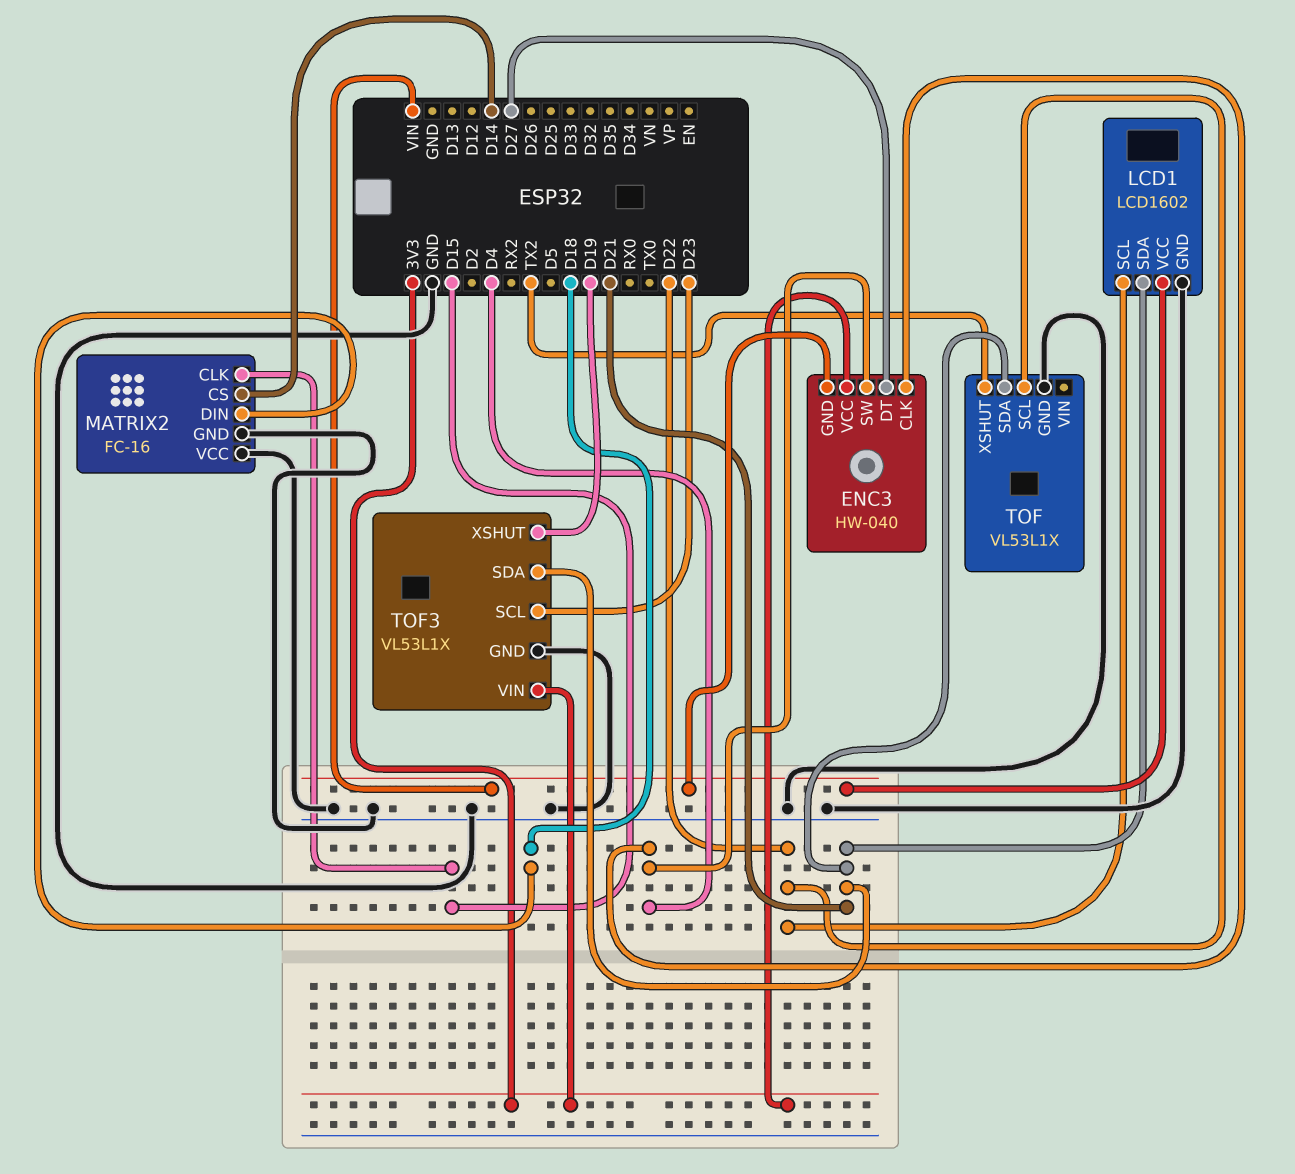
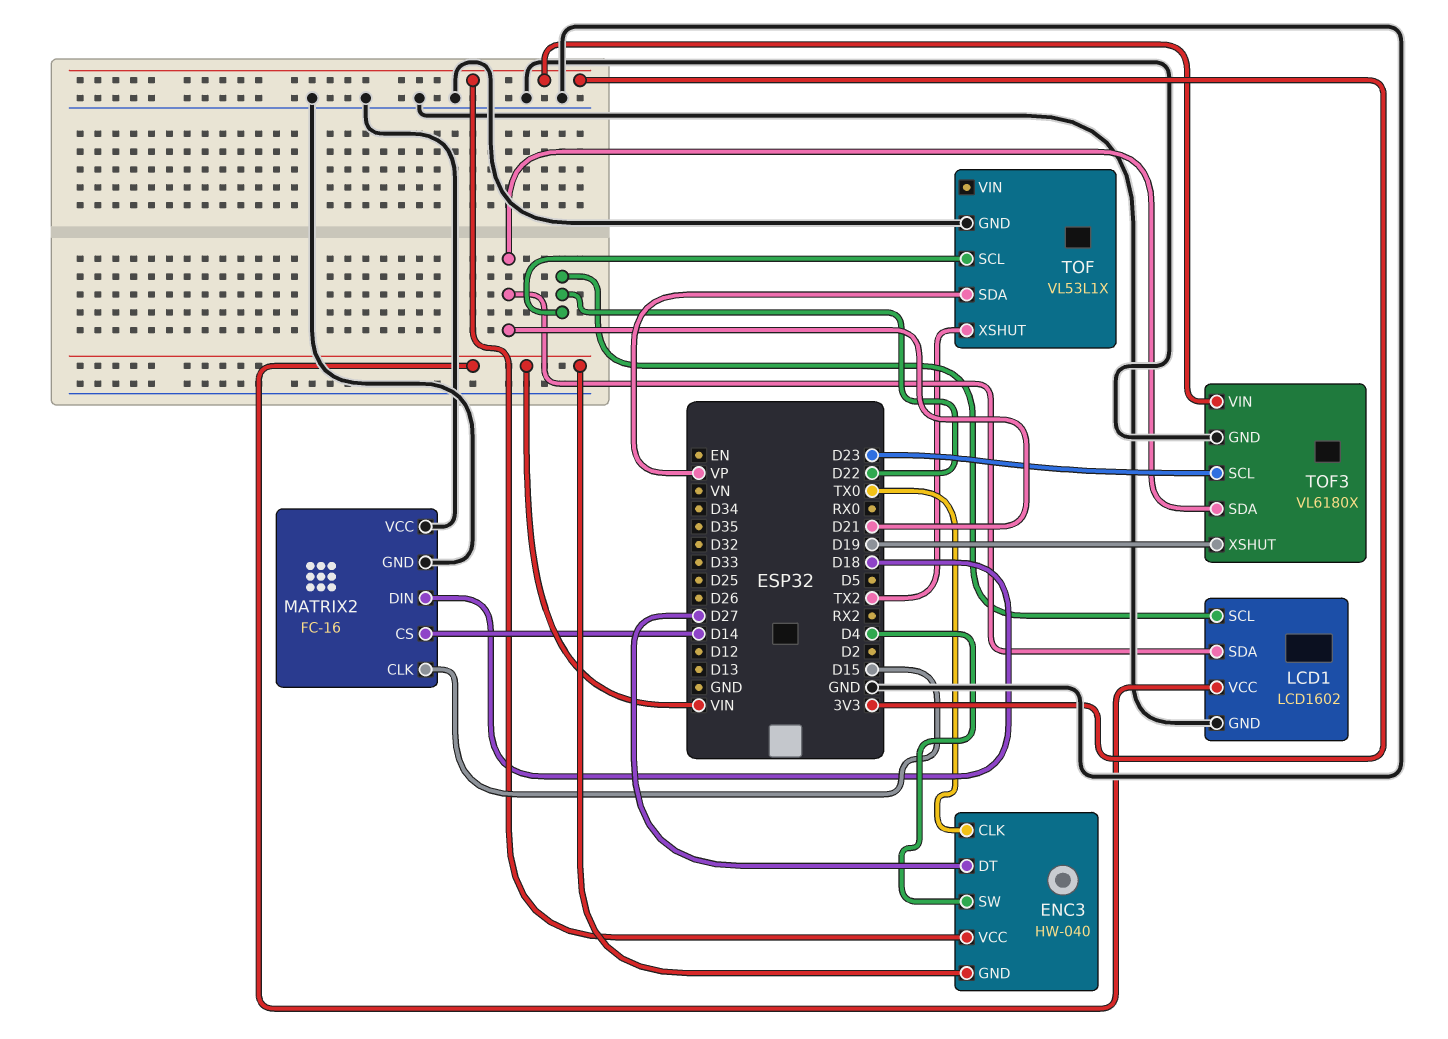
ENC3 pin CLK: D4 -> TX0
TOF pin SDA: D21 -> VP
TOF3: VL53L1X -> VL6180X

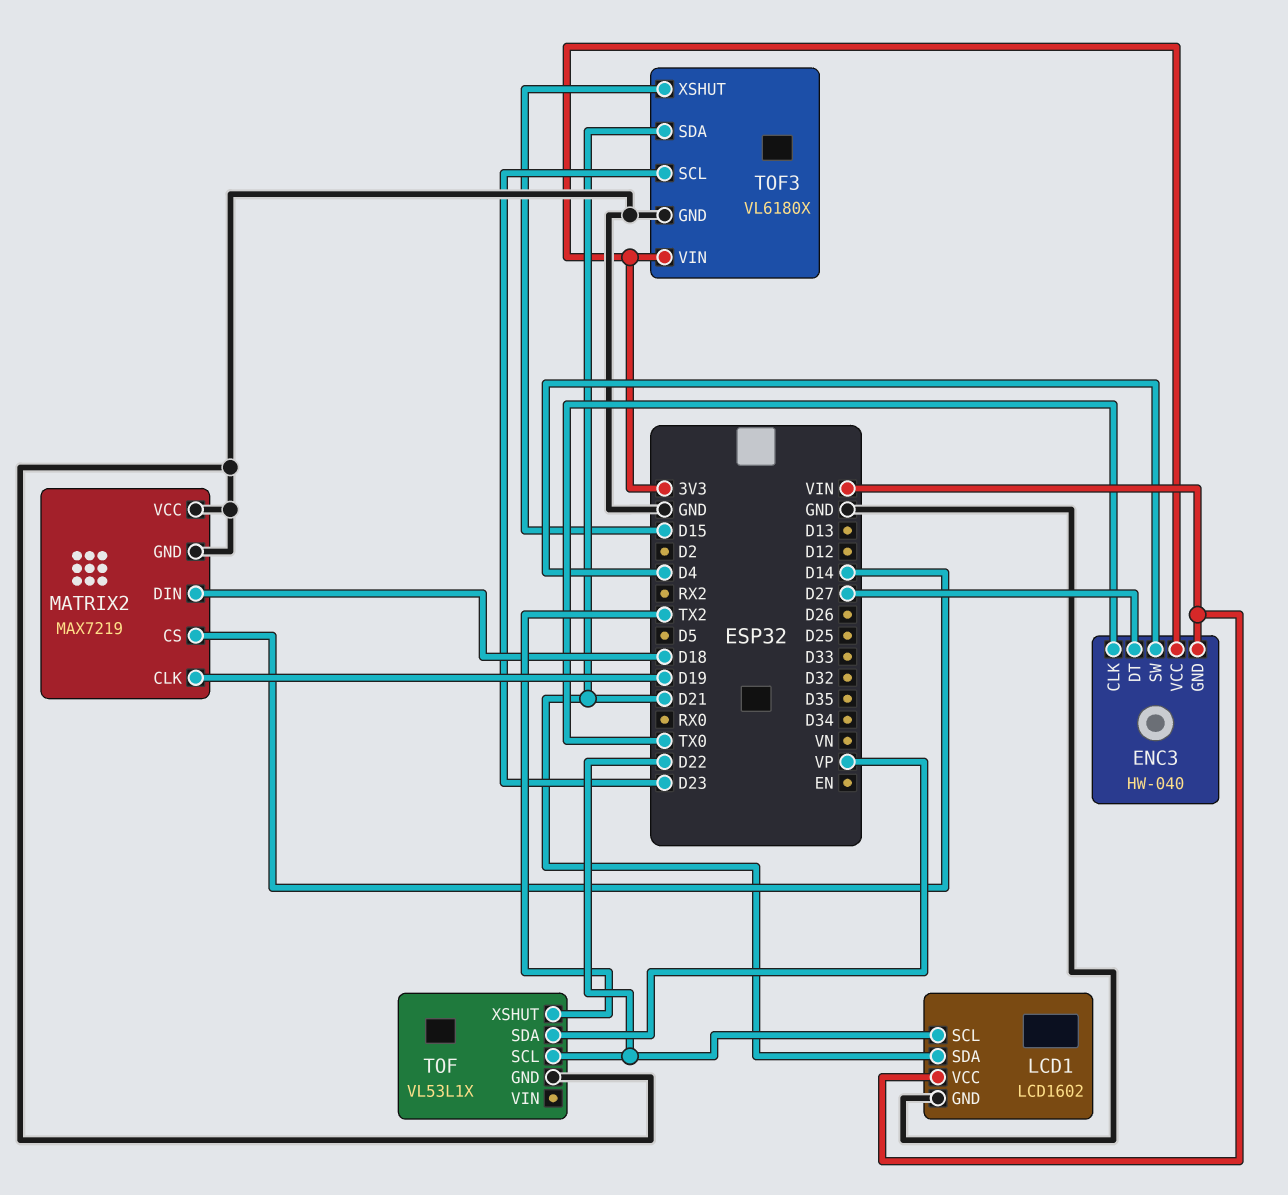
MATRIX2: FC-16 -> MAX7219
MATRIX2 pin CLK: D15 -> D19
TOF3 pin XSHUT: D19 -> D15

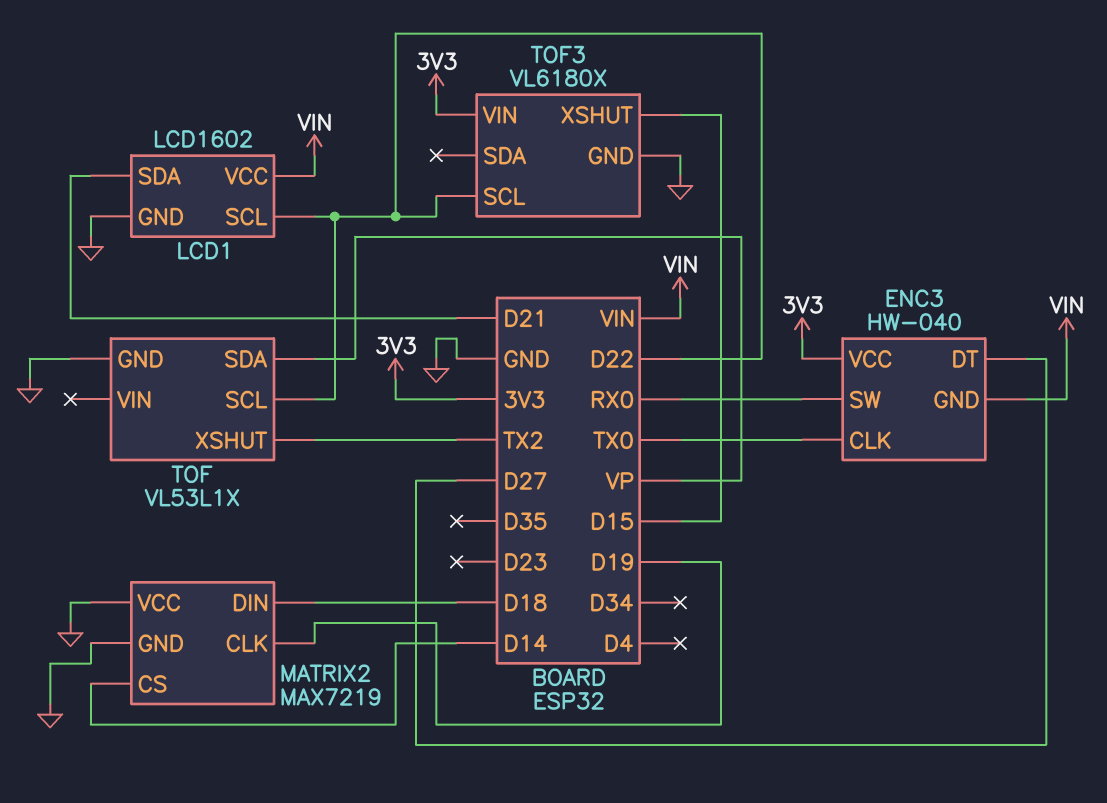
ENC3 pin SW: D4 -> RX0
TOF3 pin SCL: D23 -> D22
TOF3 pin SDA: D21 -> none

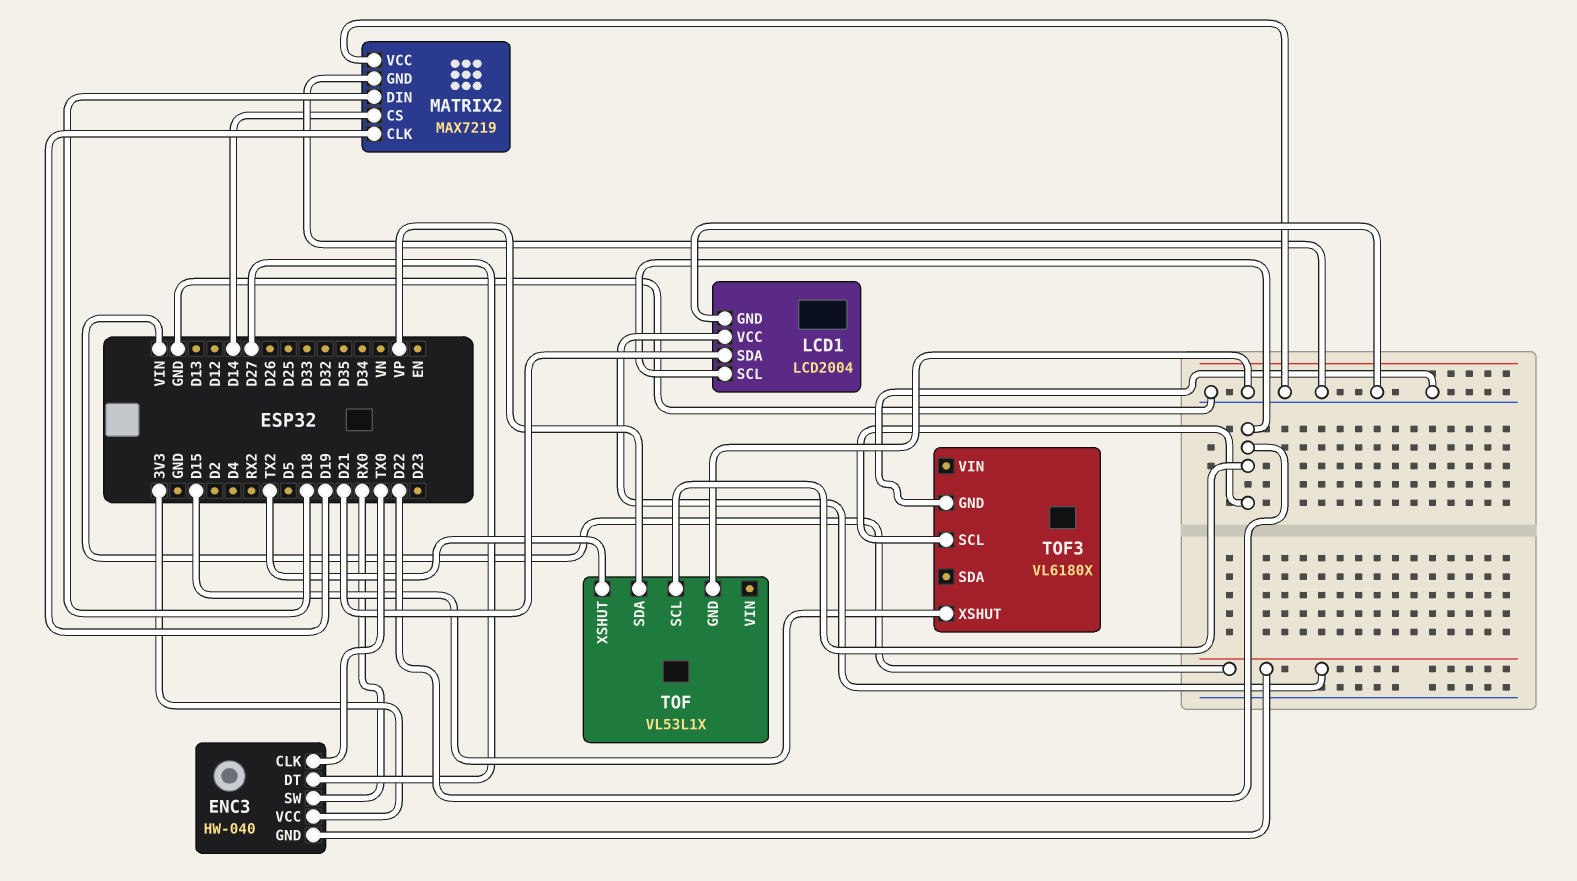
LCD1: LCD1602 -> LCD2004
TOF3 pin VIN: 3V3 -> none

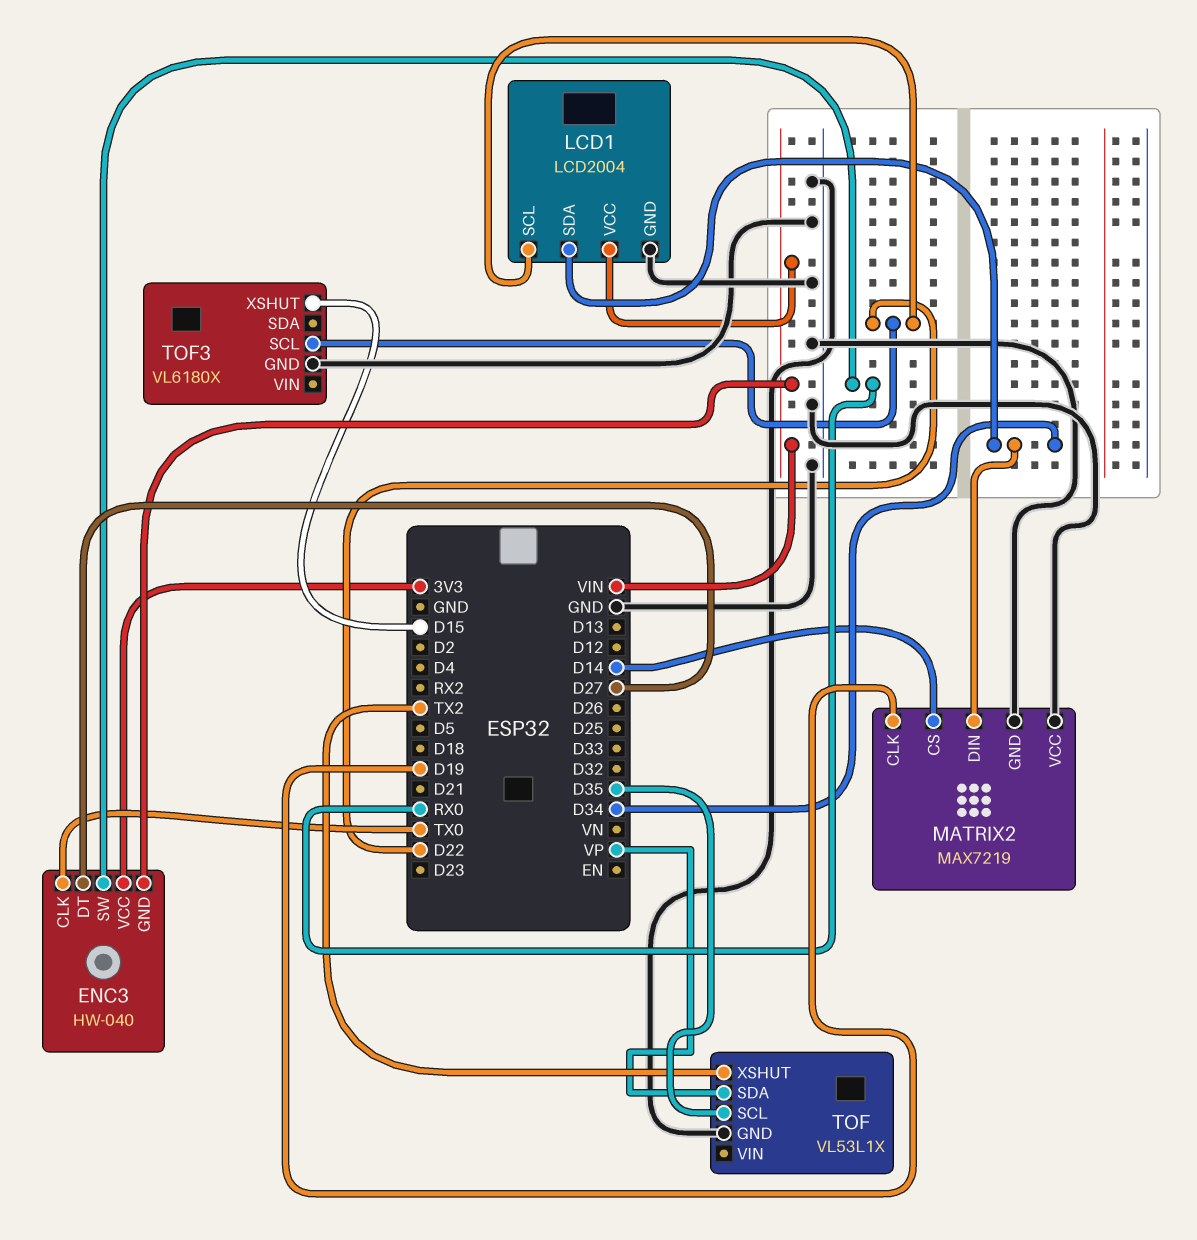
LCD1 pin SDA: D21 -> D34
MATRIX2 pin DIN: D18 -> D34
TOF pin SCL: D22 -> D35

